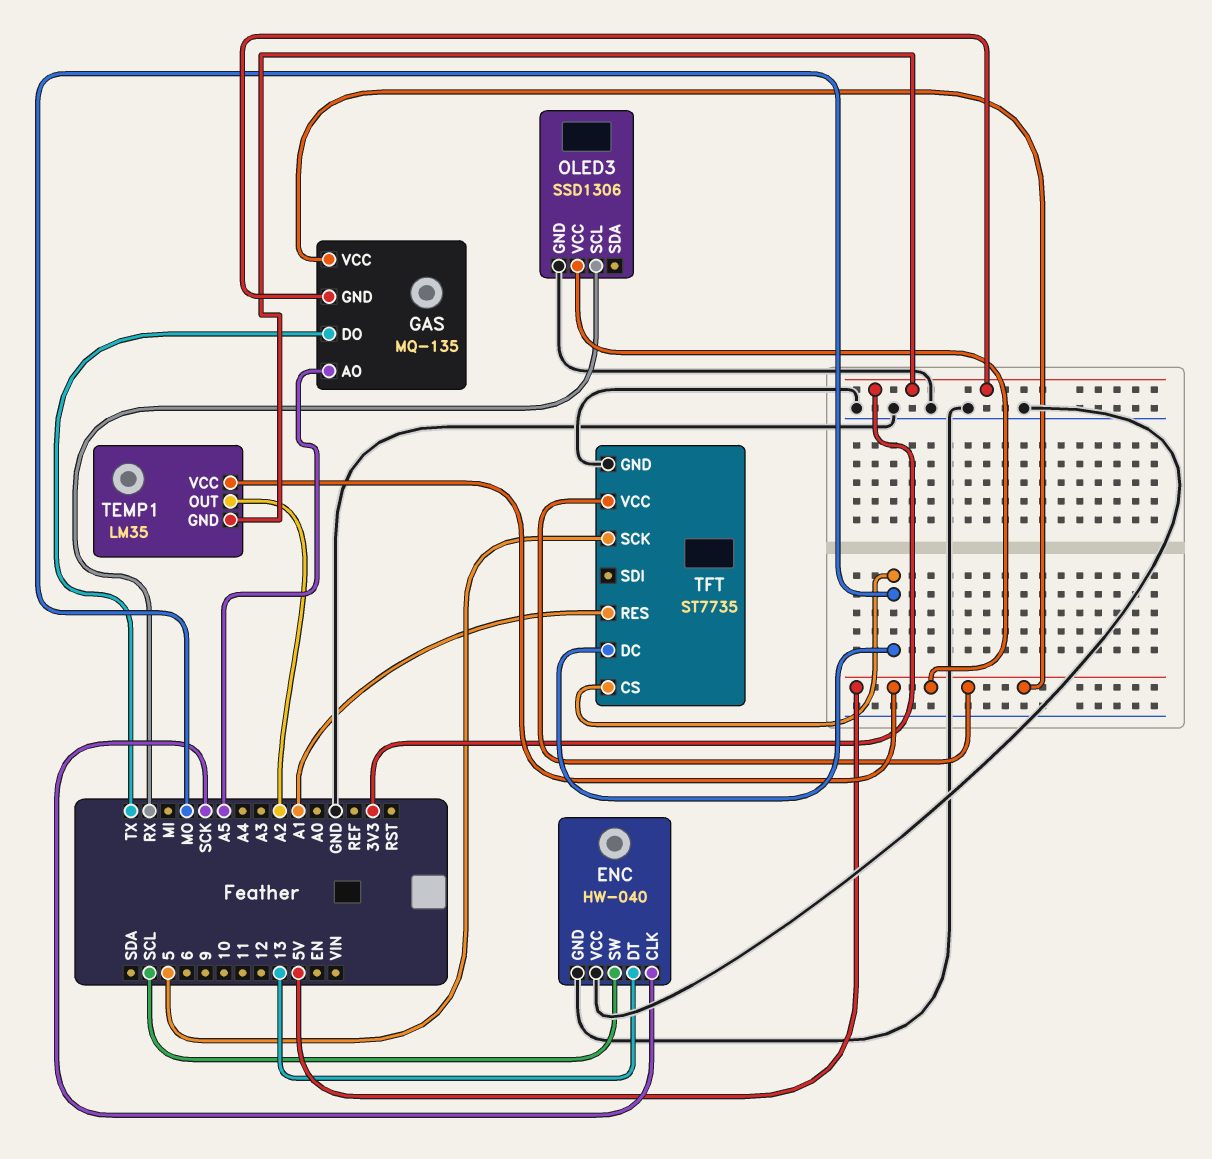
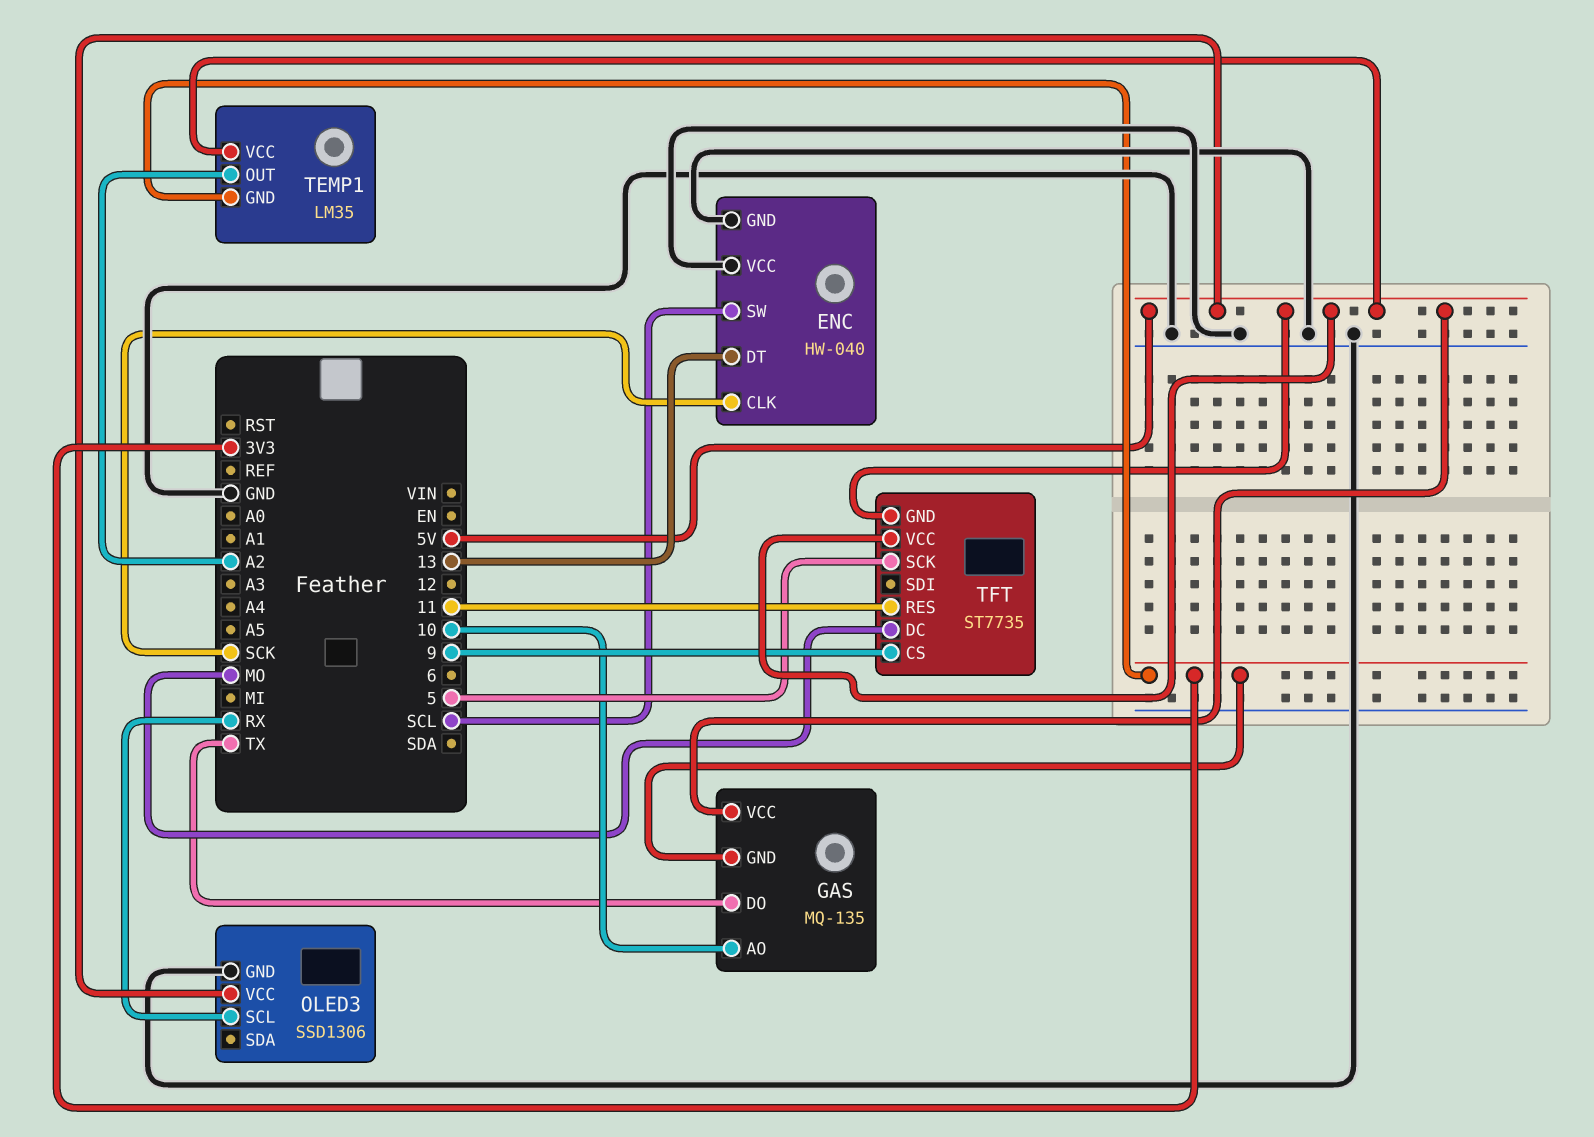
GAS pin AO: A5 -> 10
TFT pin CS: MO -> 9
TFT pin GND: GND -> 5V
TFT pin RES: A1 -> 11

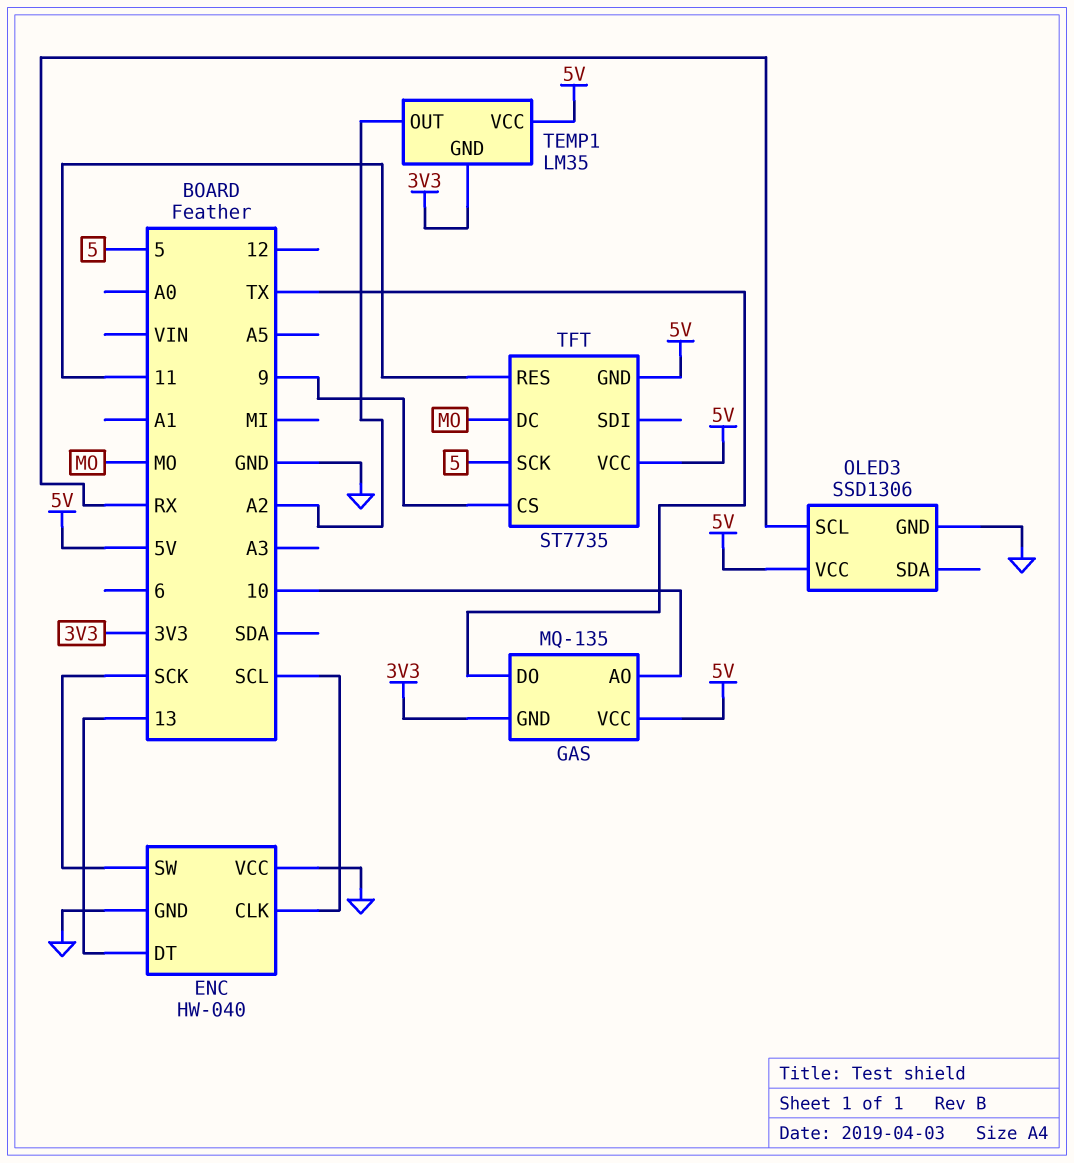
ENC pin CLK: SCK -> SCL
ENC pin SW: SCL -> SCK

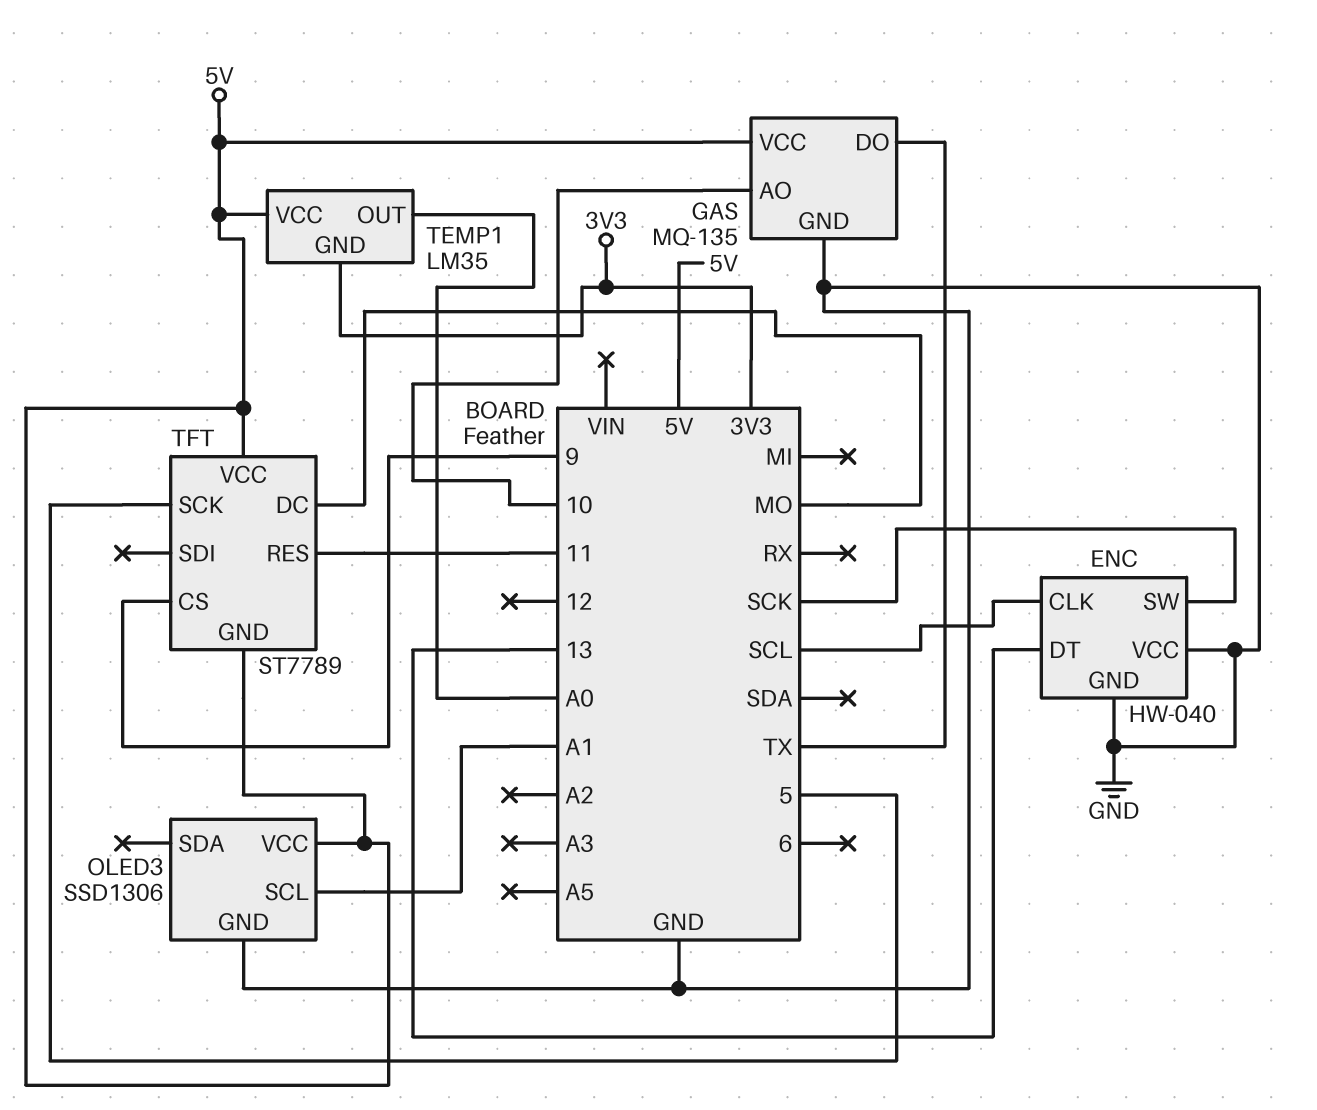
GAS pin GND: 3V3 -> GND
OLED3 pin SCL: RX -> A1
TEMP1 pin OUT: A2 -> A0
TFT: ST7735 -> ST7789

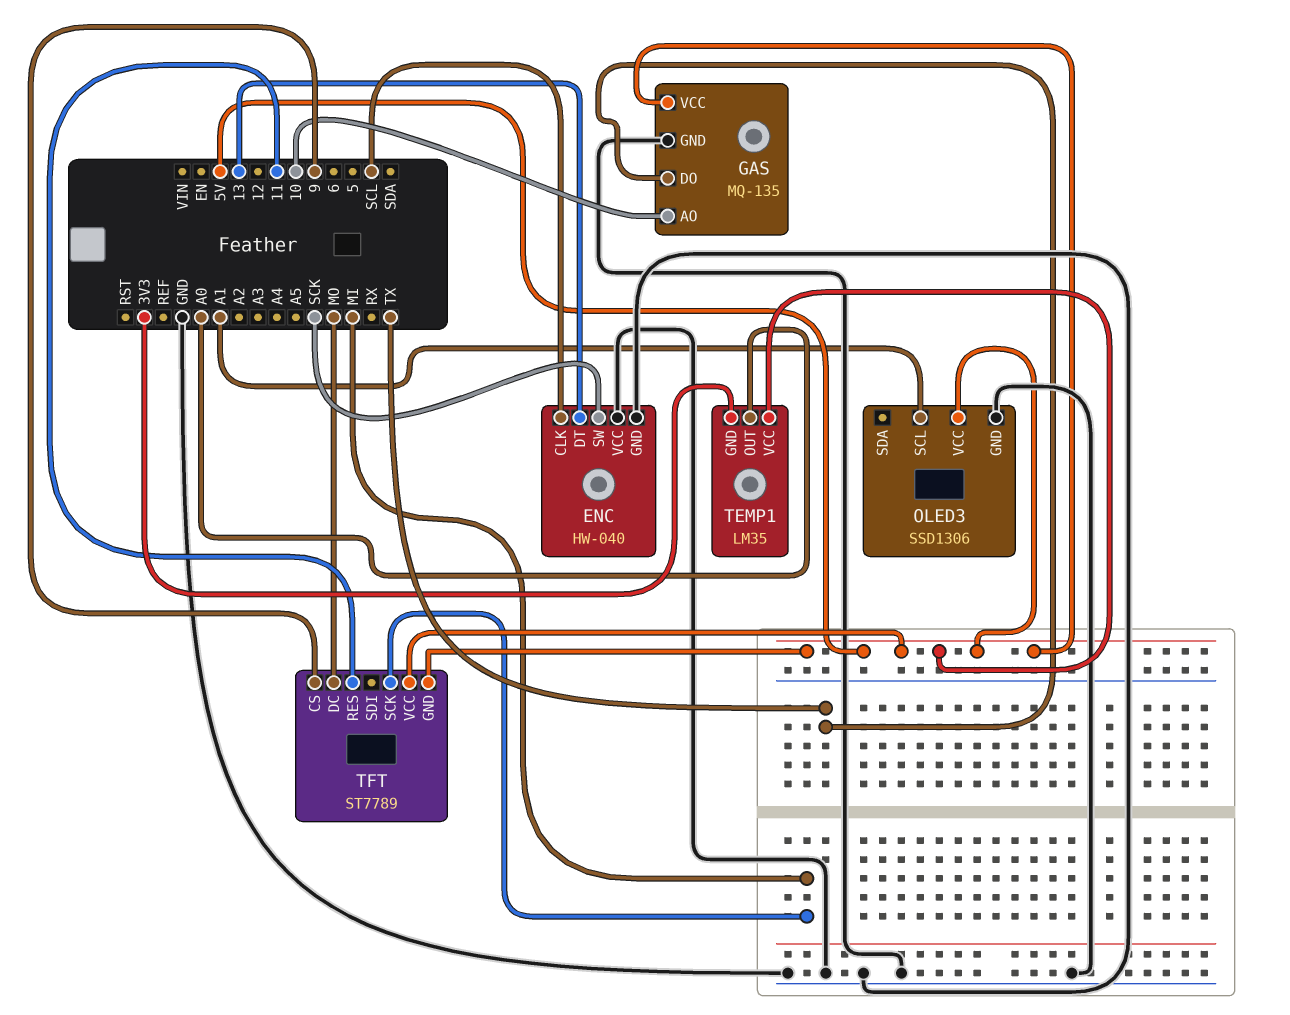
TFT pin SCK: 5 -> MI

